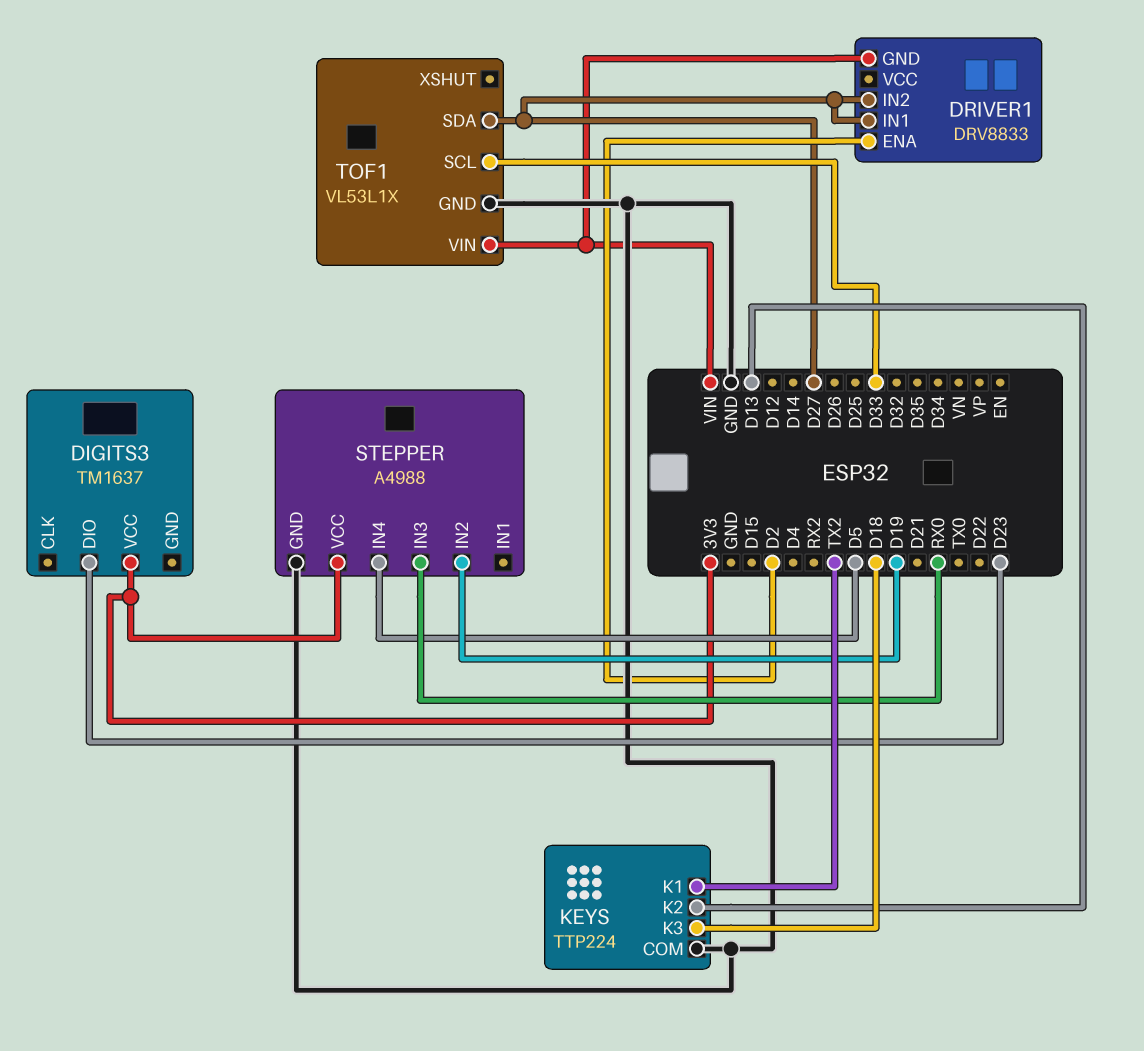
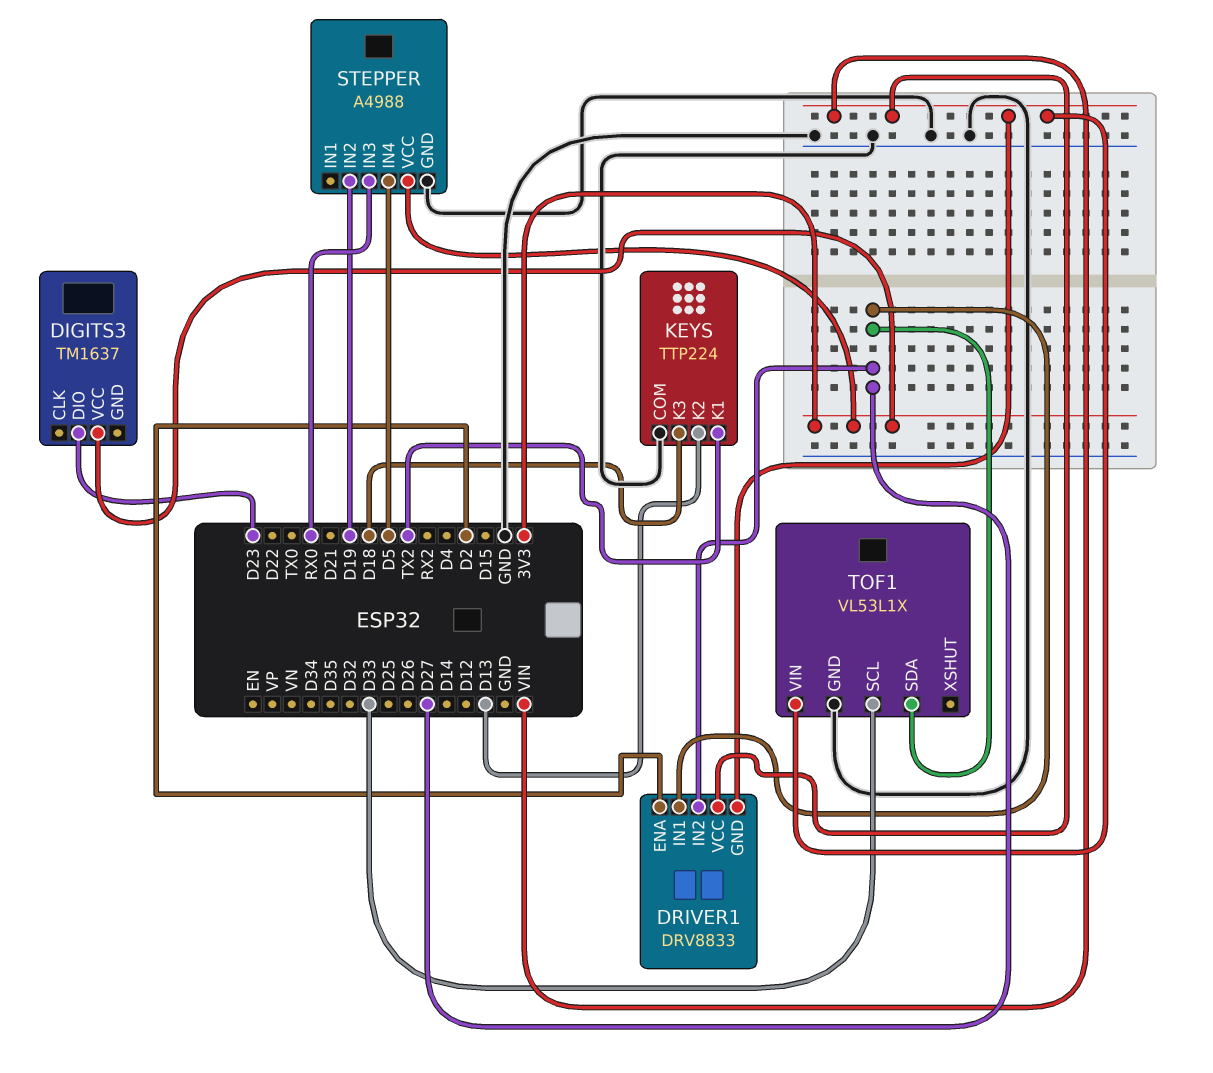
DRIVER1 pin VCC: none -> VIN

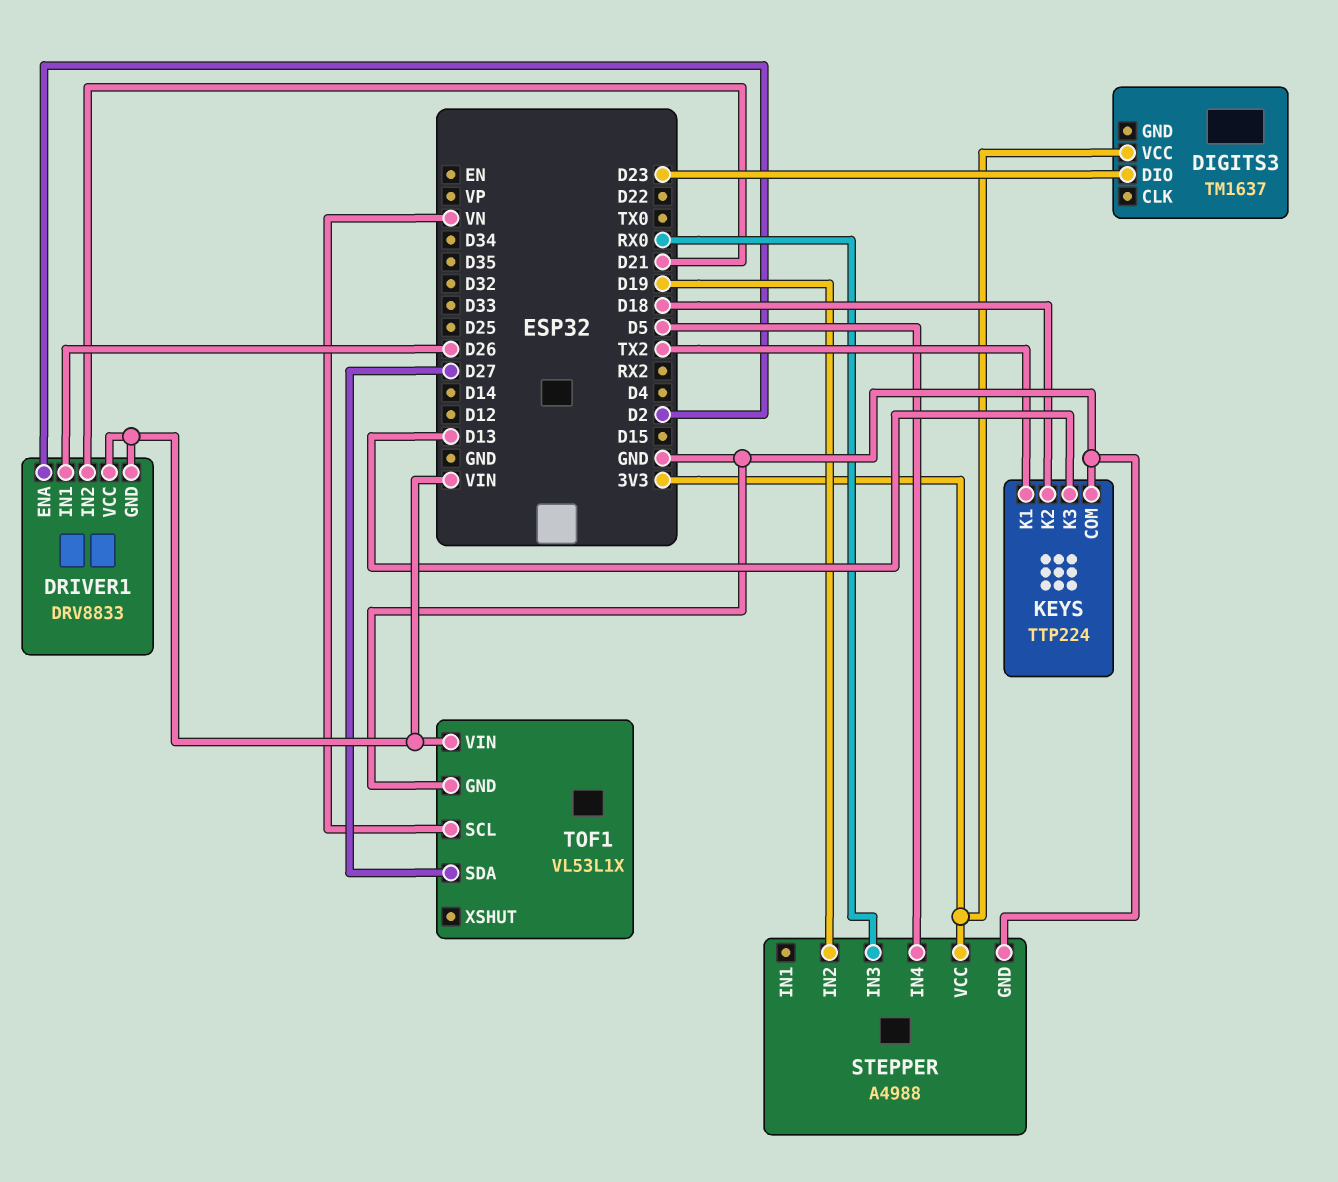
DRIVER1 pin IN1: D27 -> D26
DRIVER1 pin IN2: D27 -> D21
KEYS pin K2: D13 -> D18
KEYS pin K3: D18 -> D13
TOF1 pin SCL: D33 -> VN

